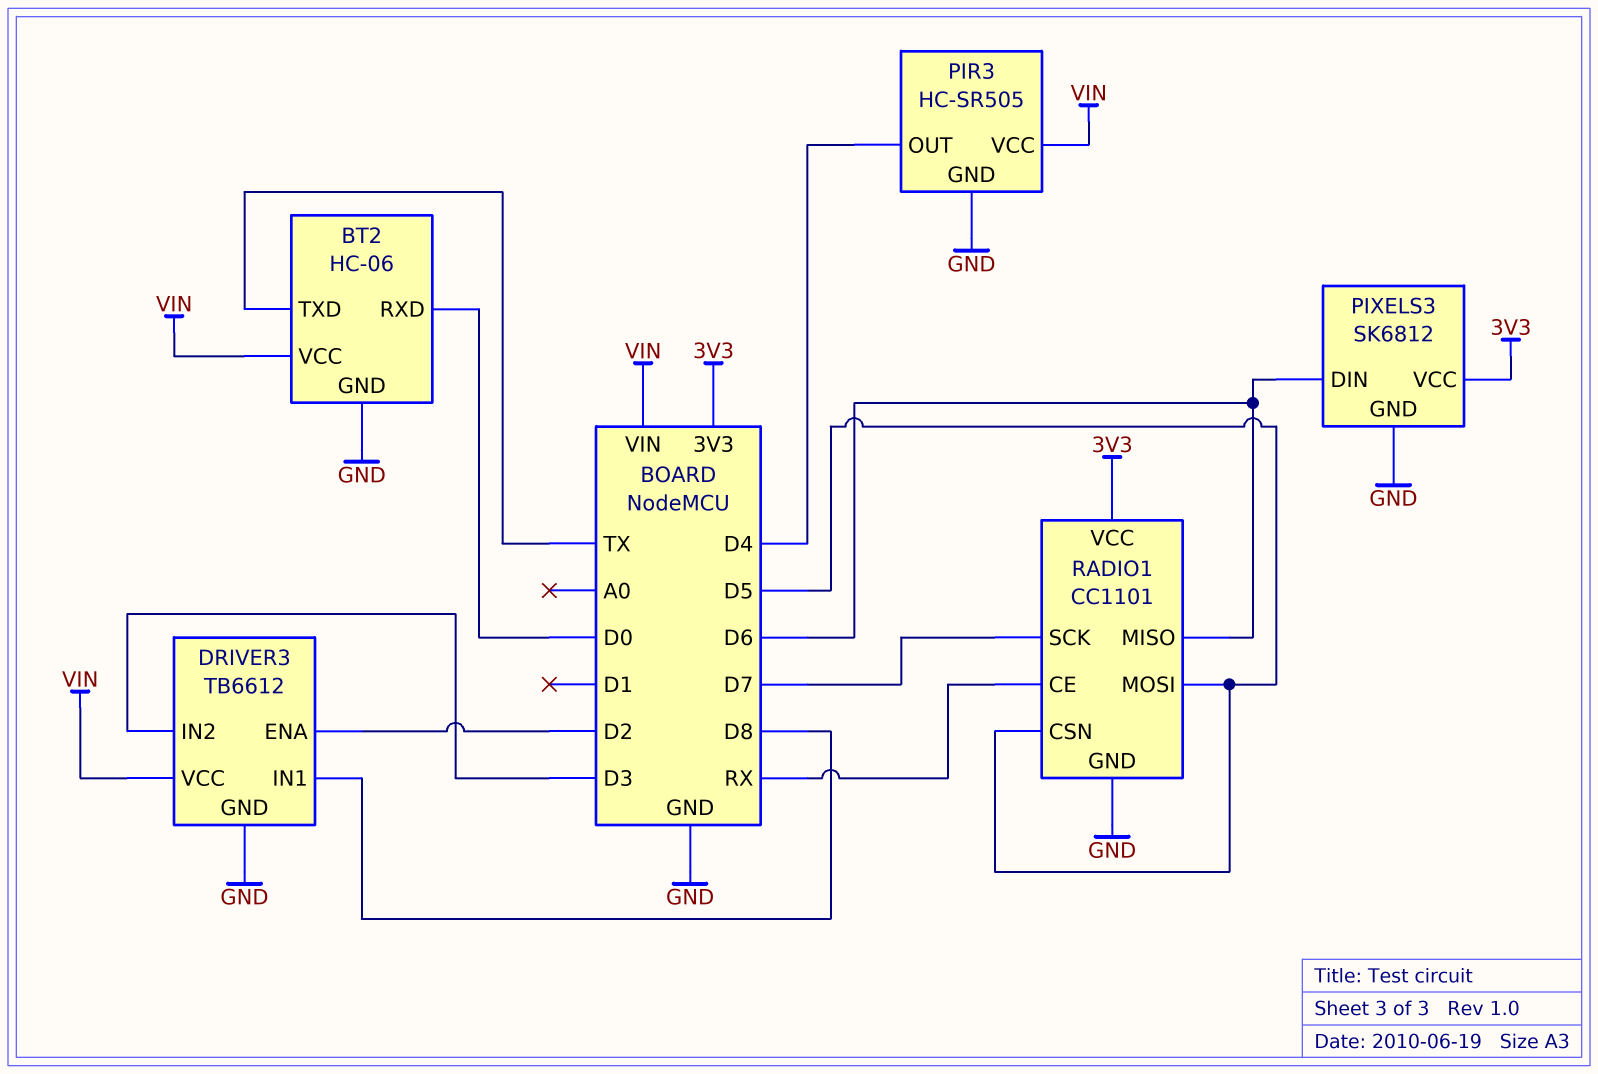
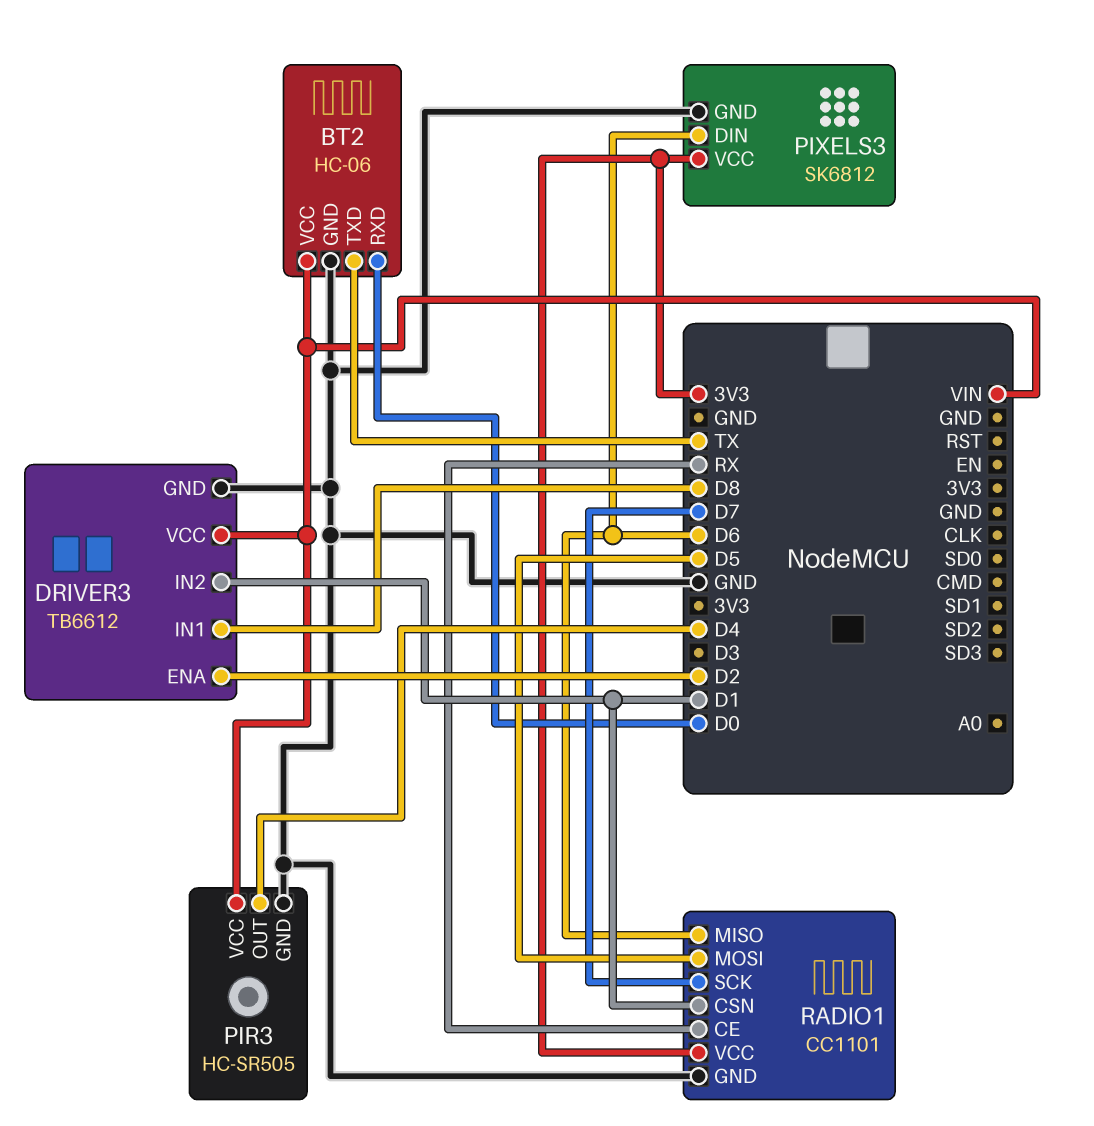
DRIVER3 pin IN2: D3 -> D1
RADIO1 pin CSN: D5 -> D1

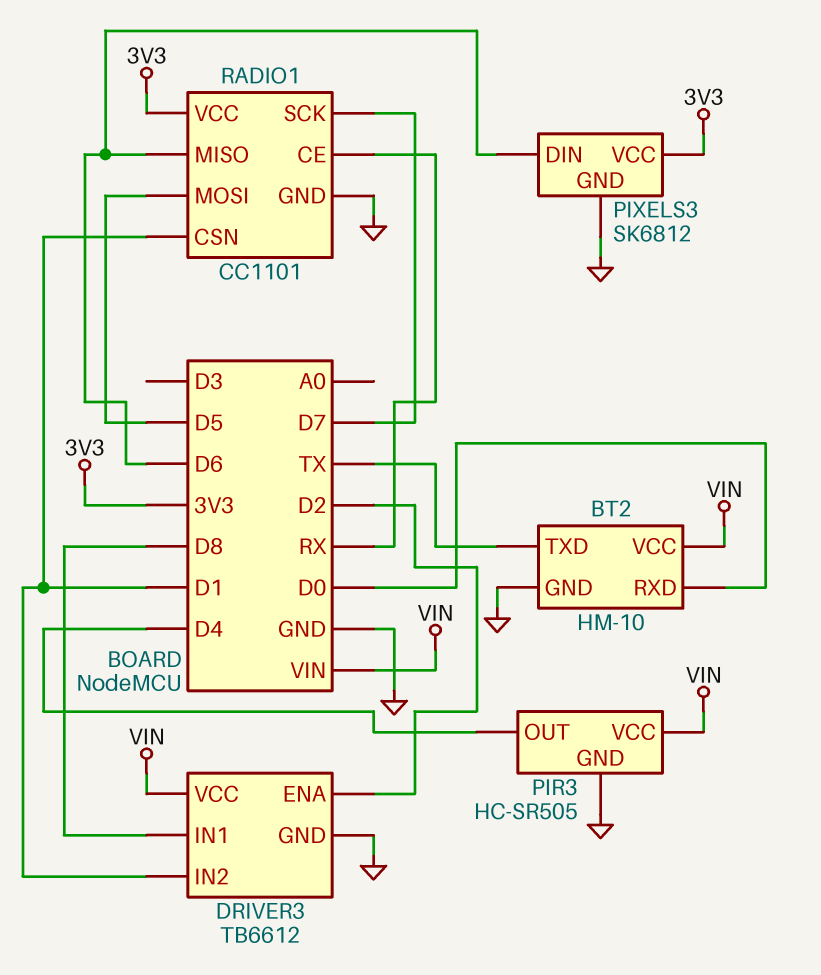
BT2: HC-06 -> HM-10

